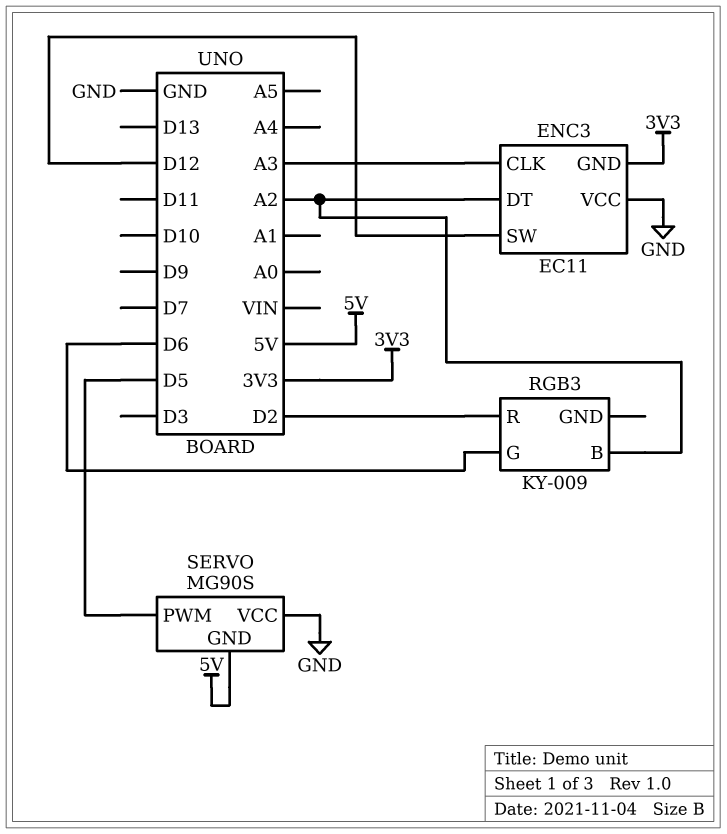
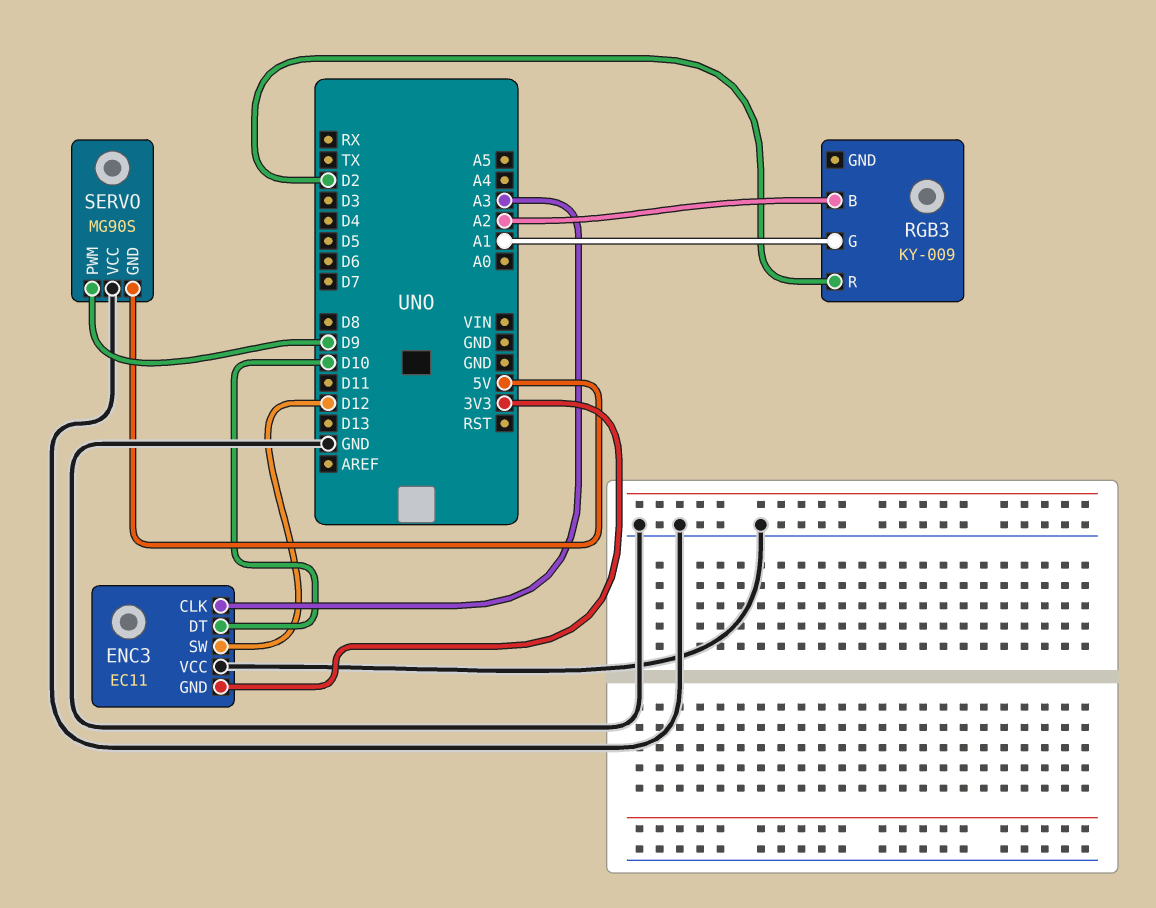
ENC3 pin DT: A2 -> D10
RGB3 pin G: D6 -> A1
SERVO pin PWM: D5 -> D9

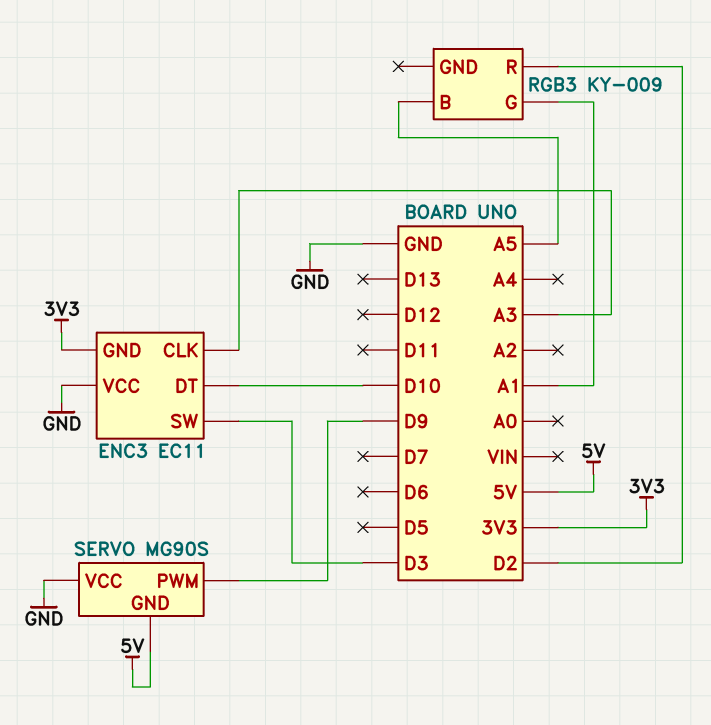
ENC3 pin SW: D12 -> D3
RGB3 pin B: A2 -> A5

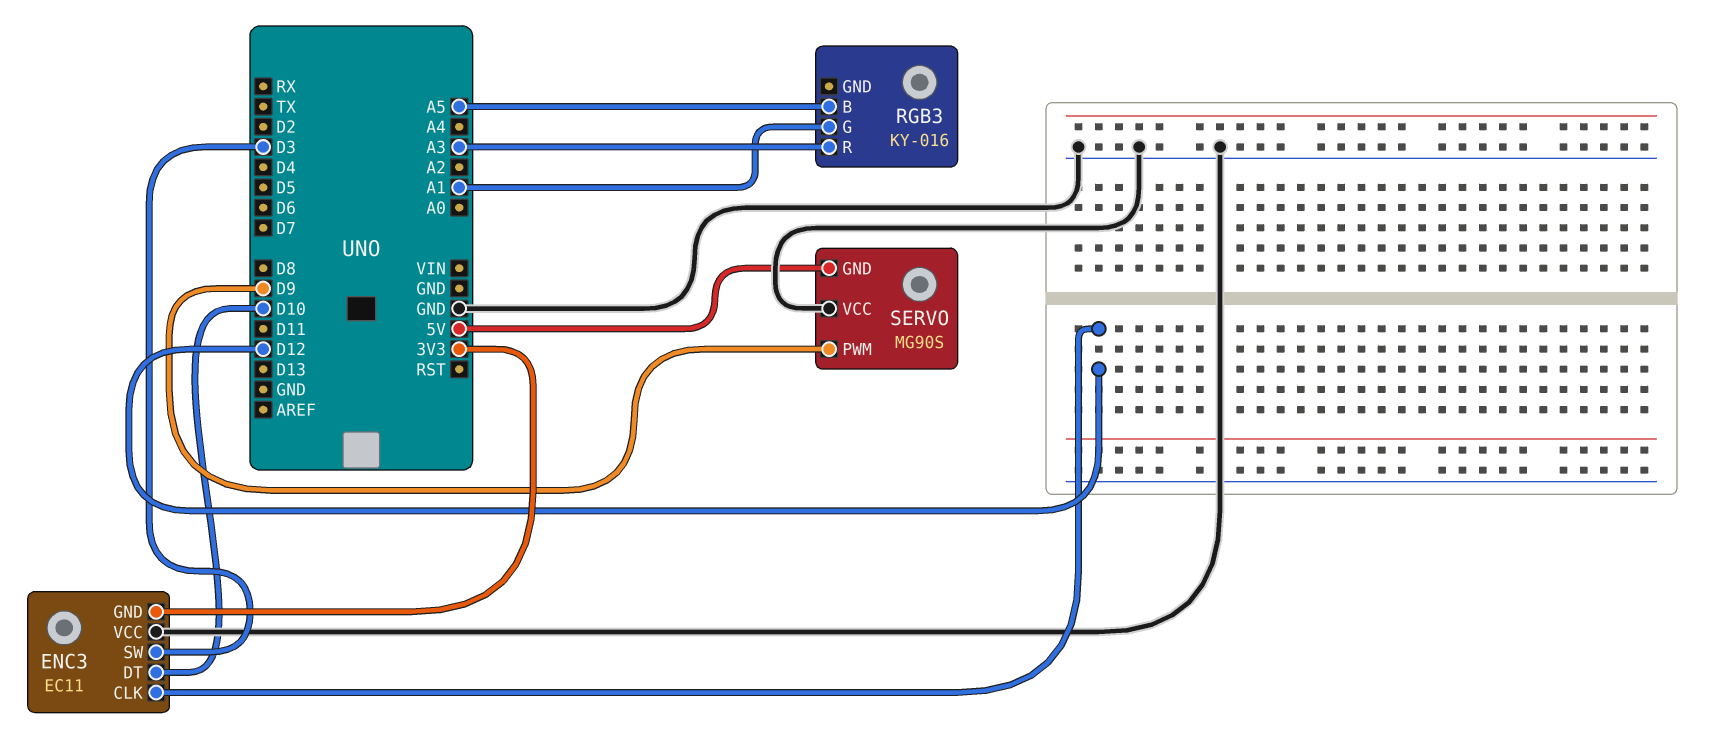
ENC3 pin CLK: A3 -> D12
RGB3: KY-009 -> KY-016
RGB3 pin R: D2 -> A3

